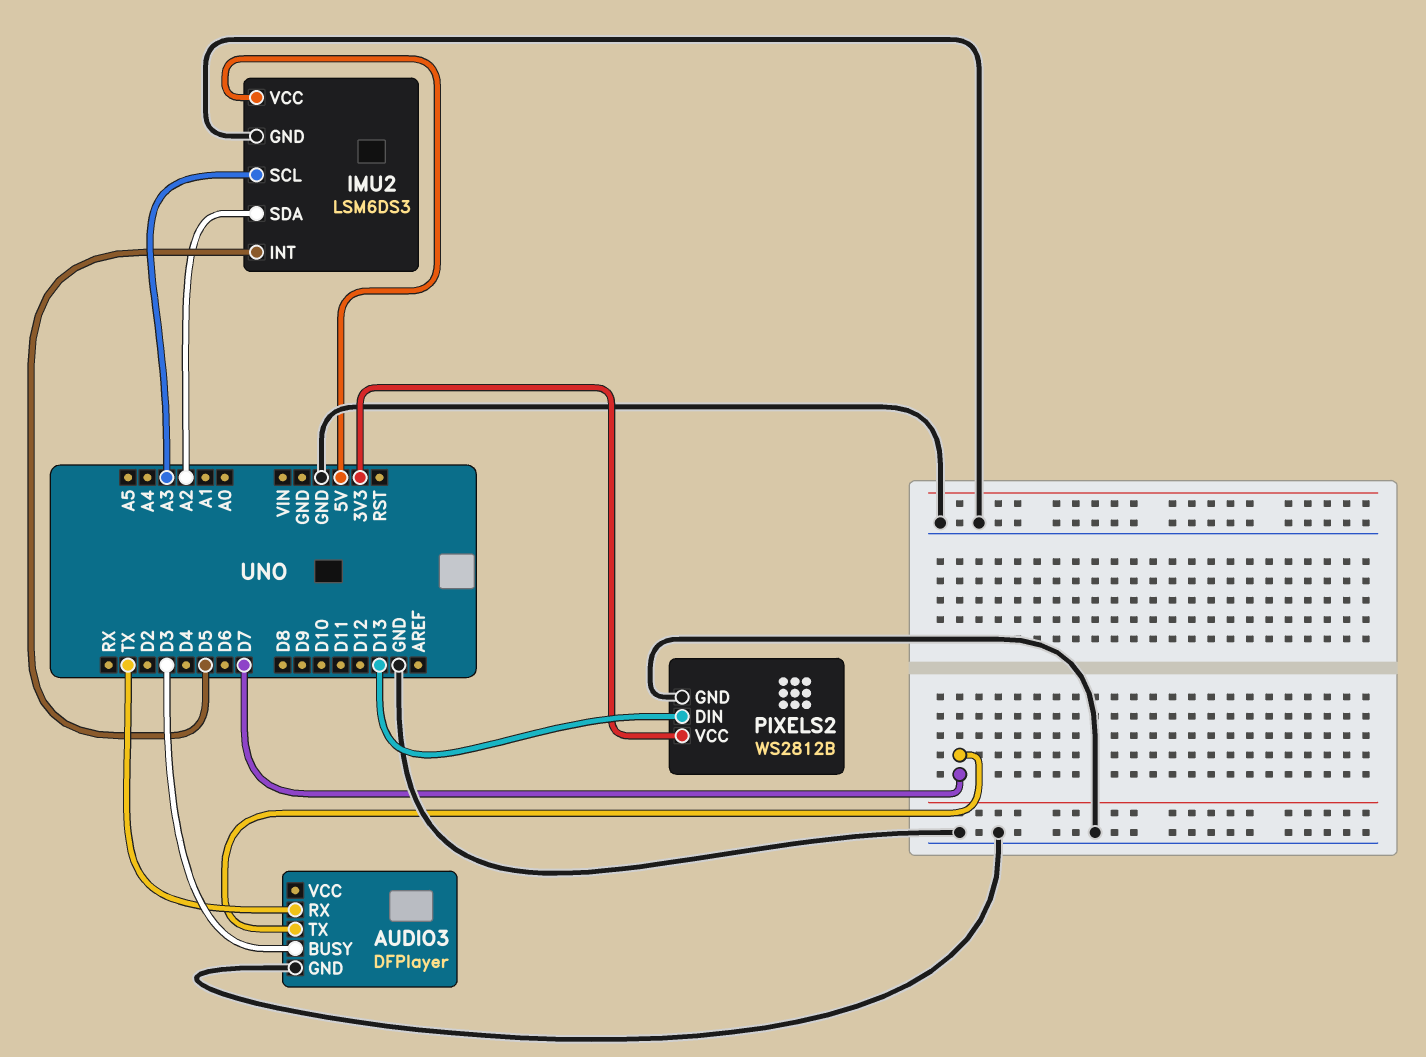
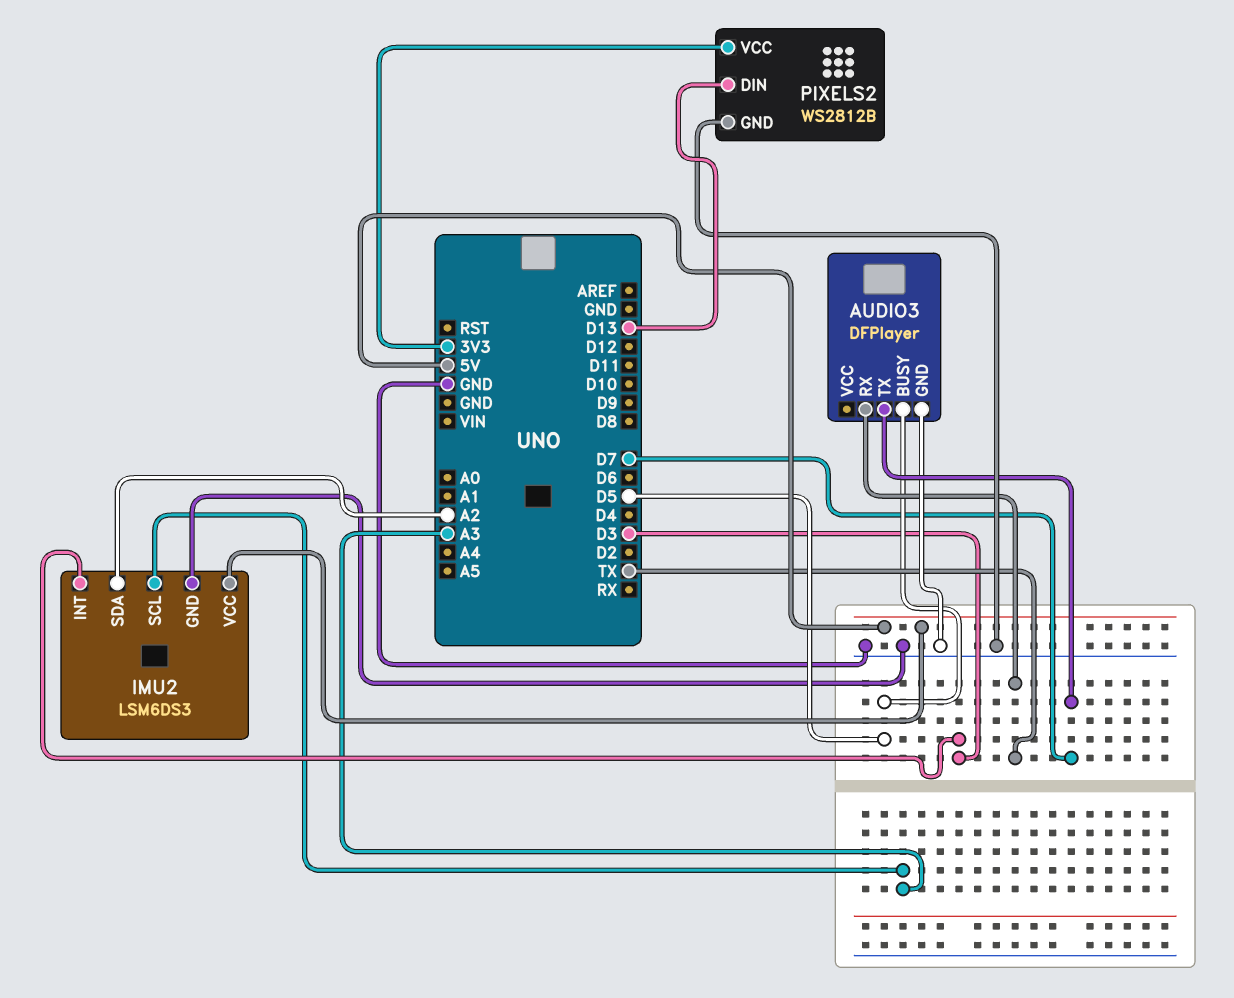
AUDIO3 pin BUSY: D3 -> D5
IMU2 pin INT: D5 -> D3

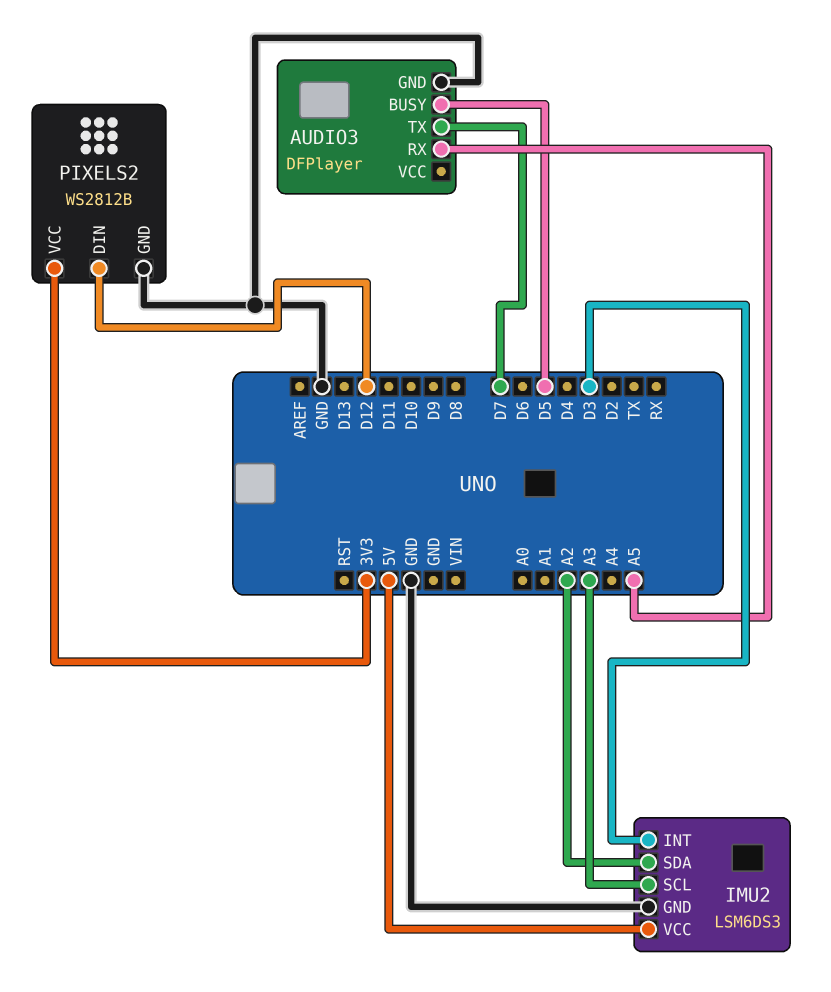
AUDIO3 pin RX: TX -> A5
PIXELS2 pin DIN: D13 -> D12

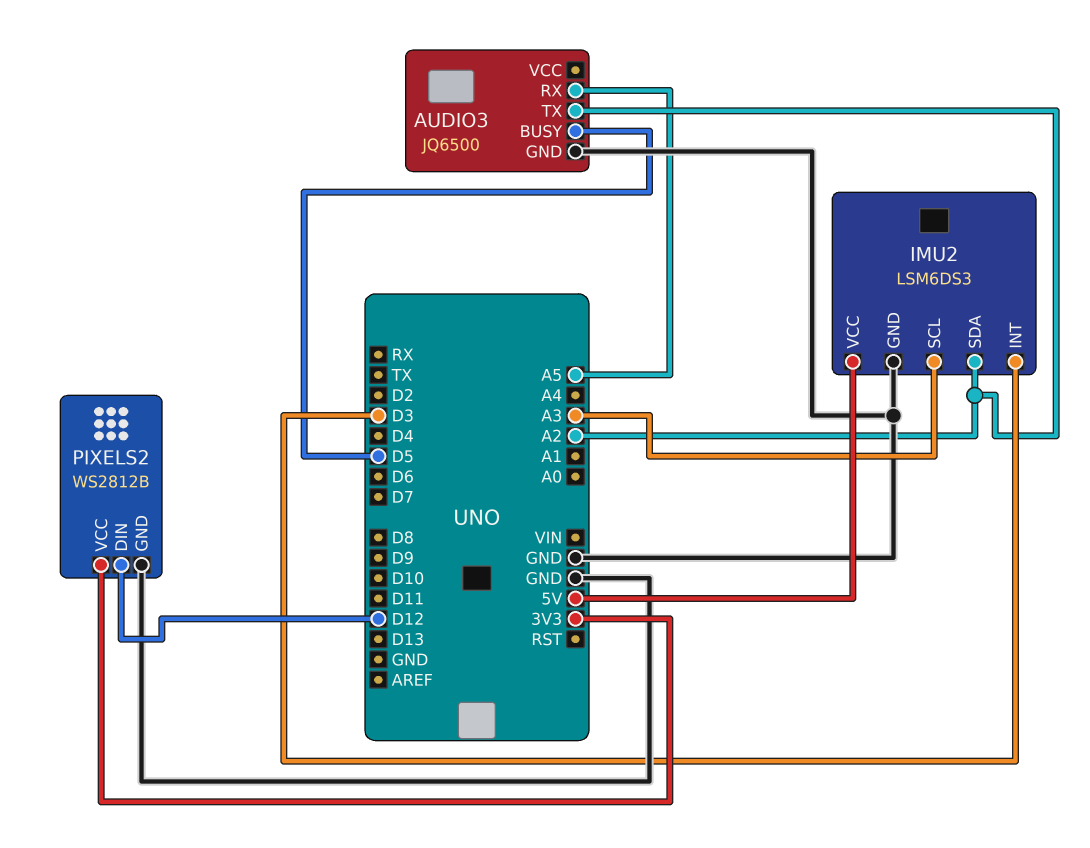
AUDIO3: DFPlayer -> JQ6500
AUDIO3 pin TX: D7 -> A2

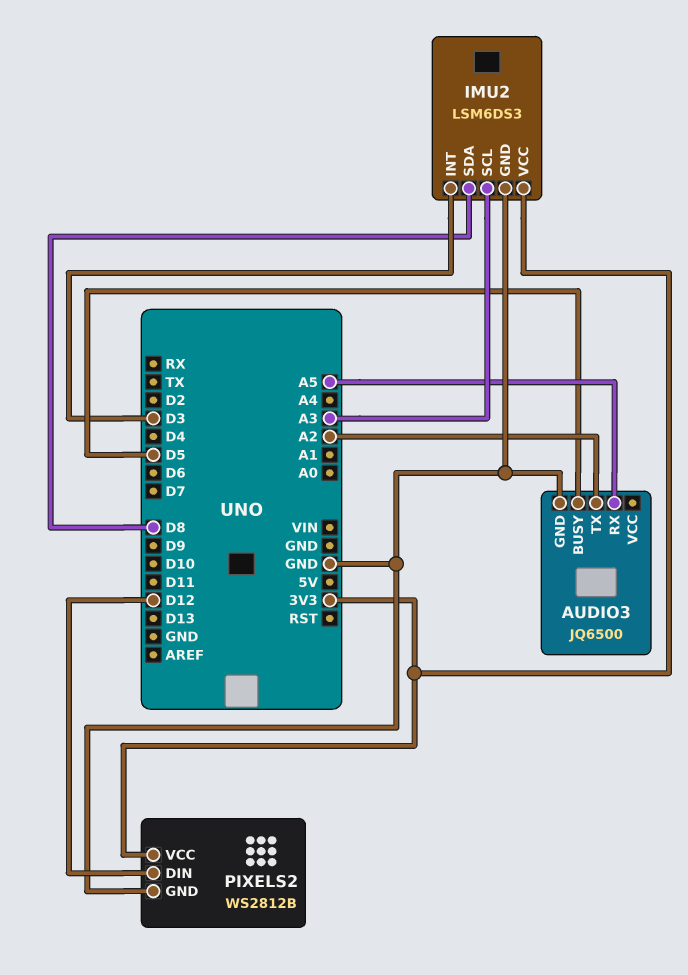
IMU2 pin SDA: A2 -> D8
IMU2 pin VCC: 5V -> 3V3

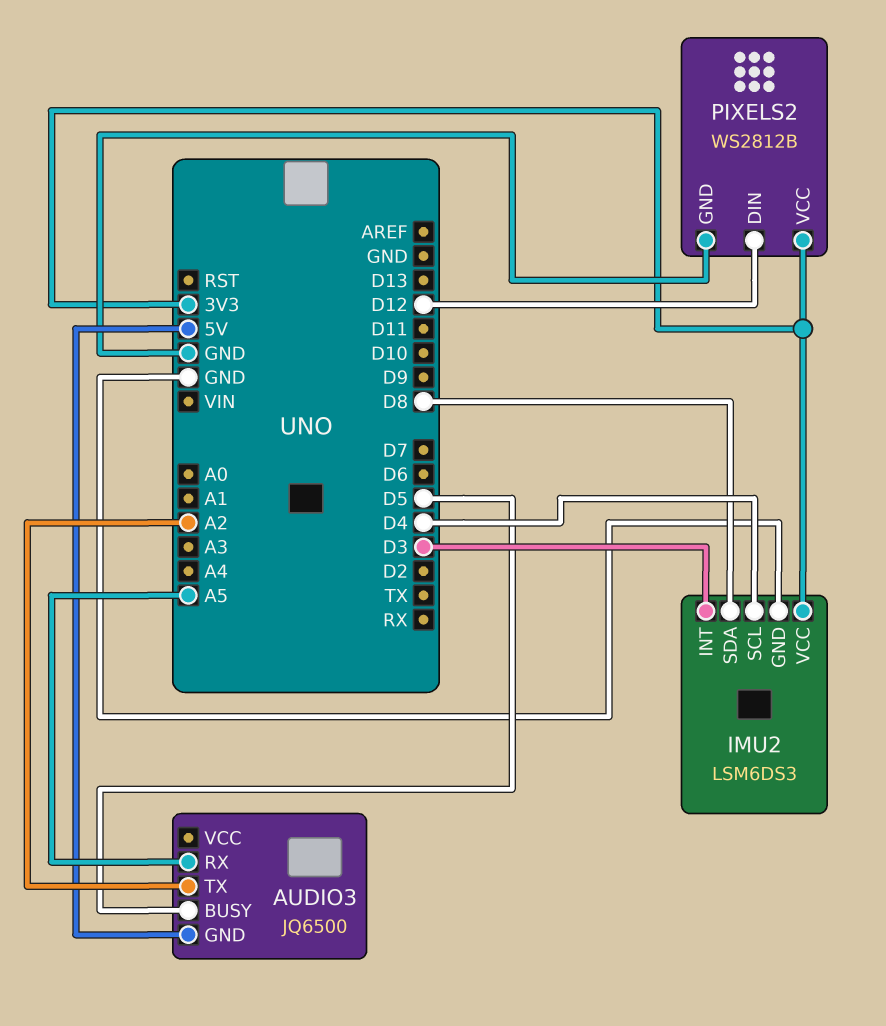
AUDIO3 pin GND: GND -> 5V
IMU2 pin SCL: A3 -> D4

